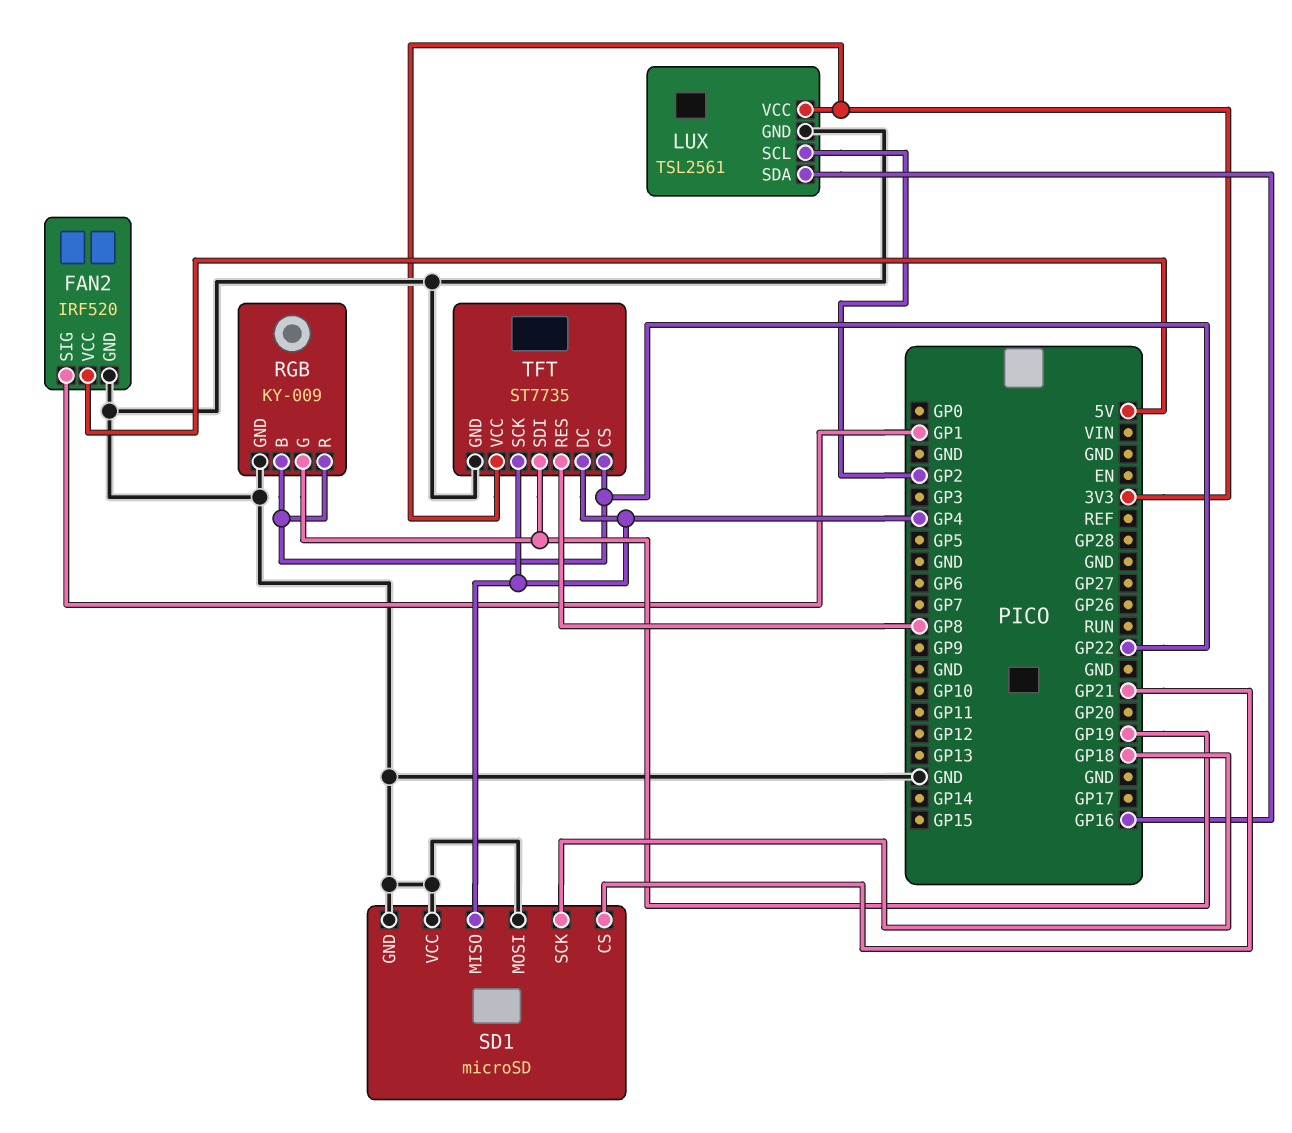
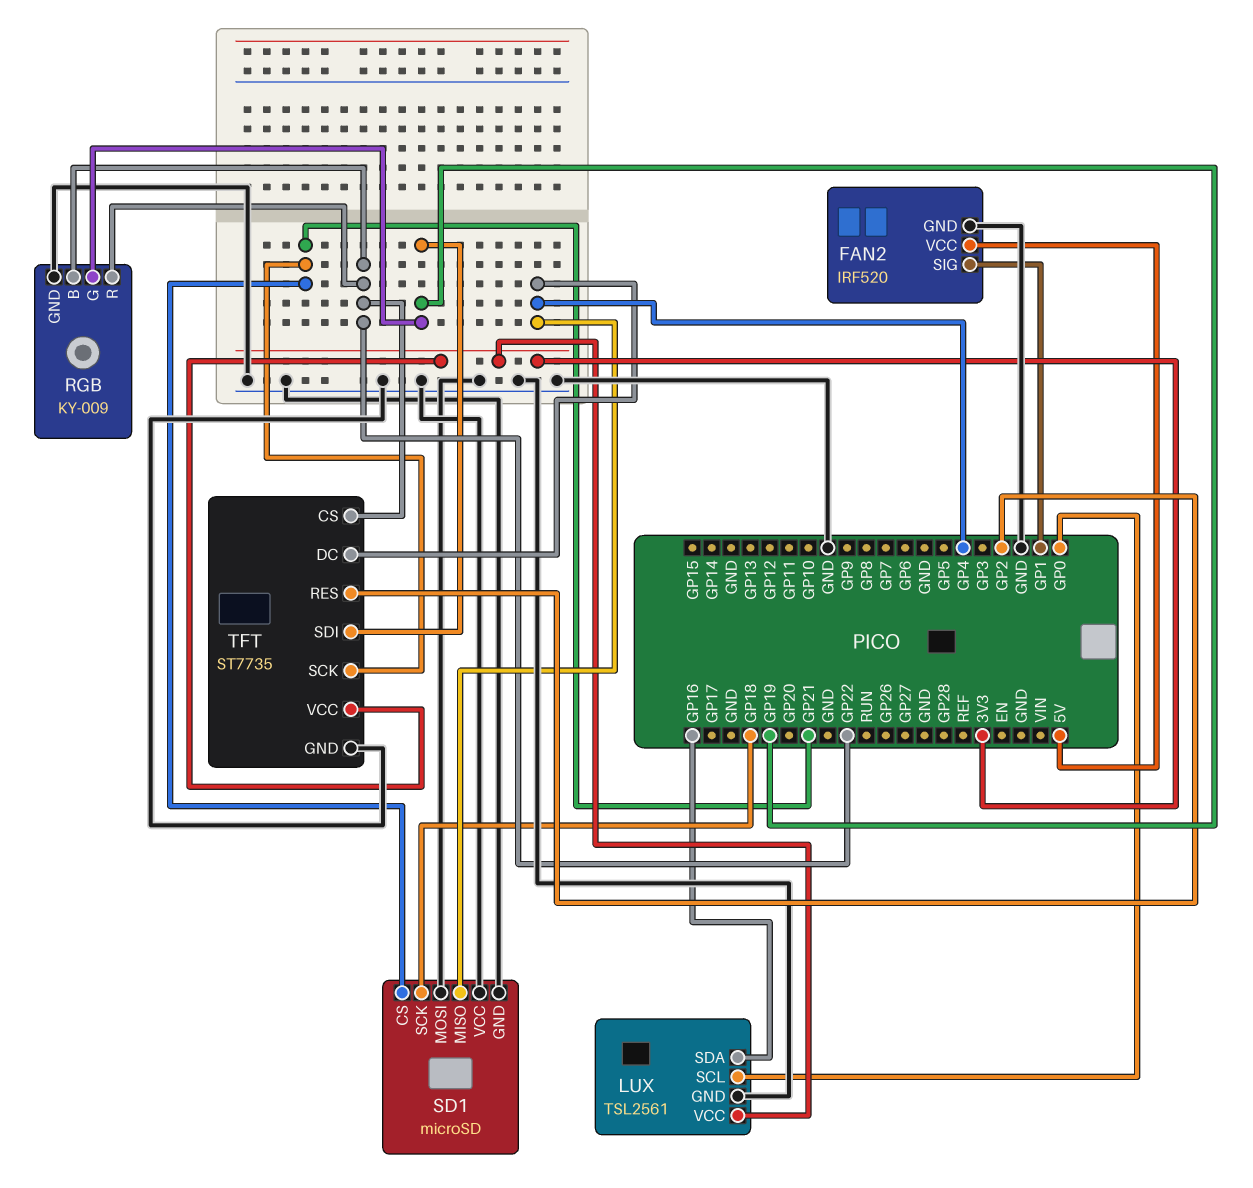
LUX pin SCL: GP2 -> GP0
TFT pin RES: GP8 -> GP2
TFT pin SCK: GP4 -> GP21

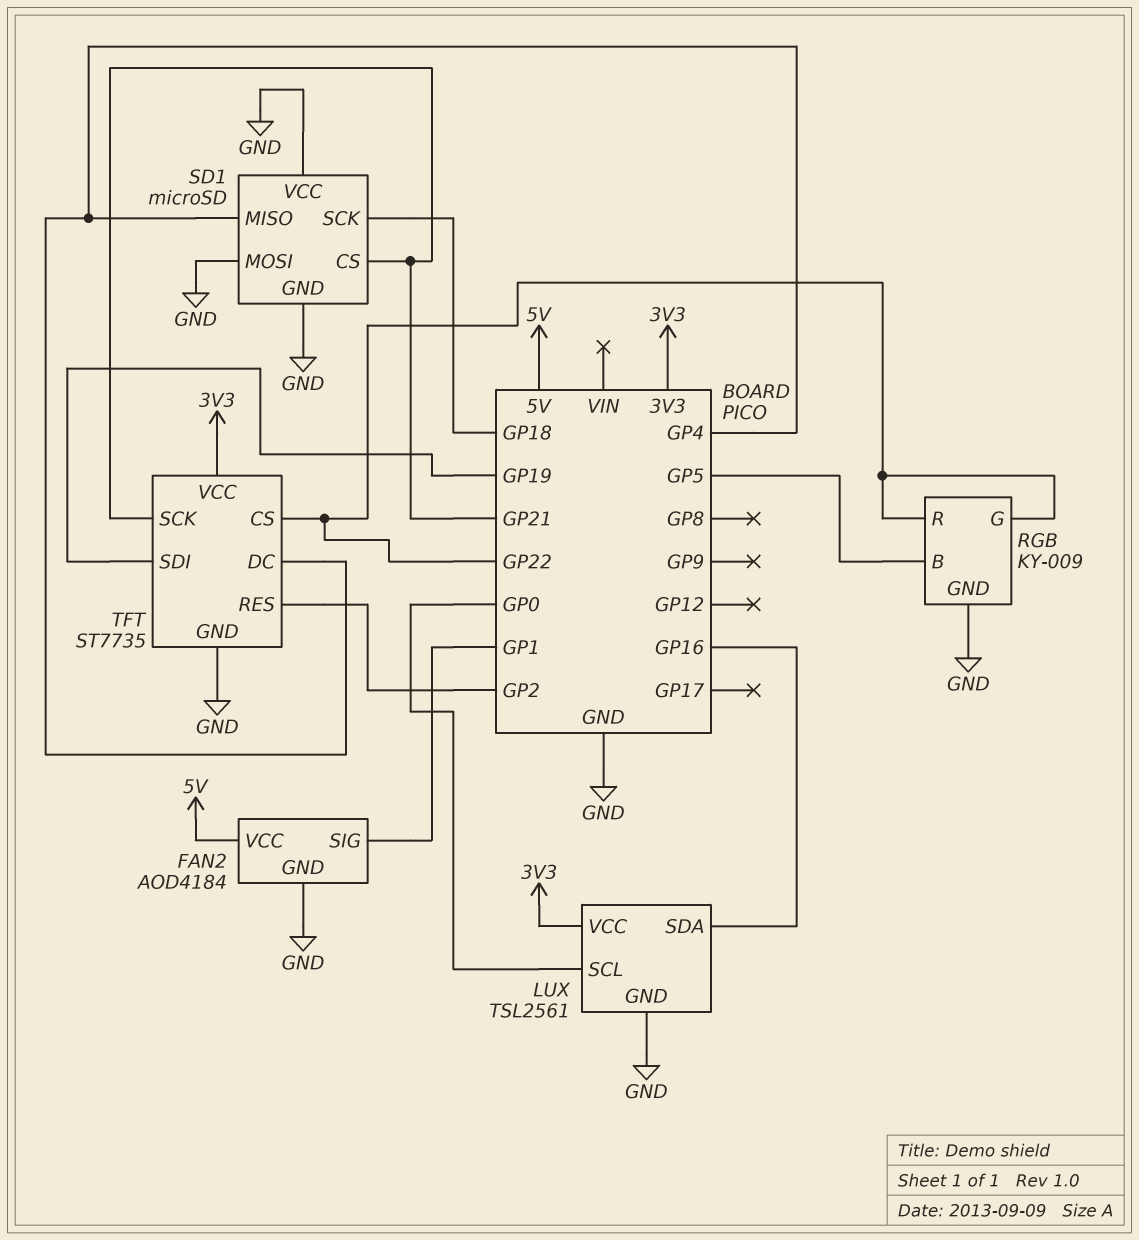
FAN2: IRF520 -> AOD4184
RGB pin B: GP22 -> GP5
RGB pin G: GP19 -> GP22

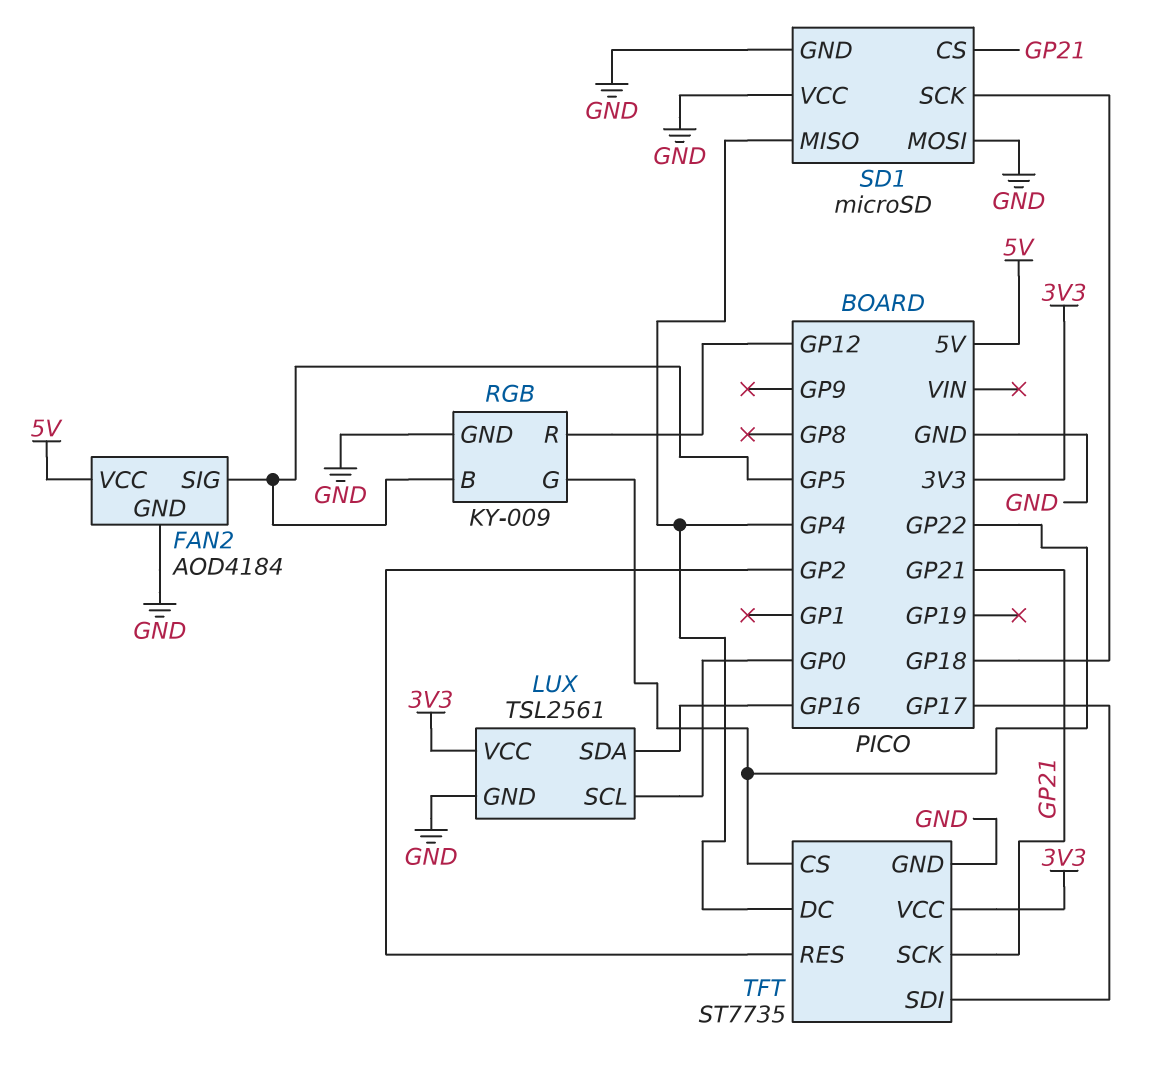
FAN2 pin SIG: GP1 -> GP5
RGB pin R: GP22 -> GP12
TFT pin SDI: GP19 -> GP17

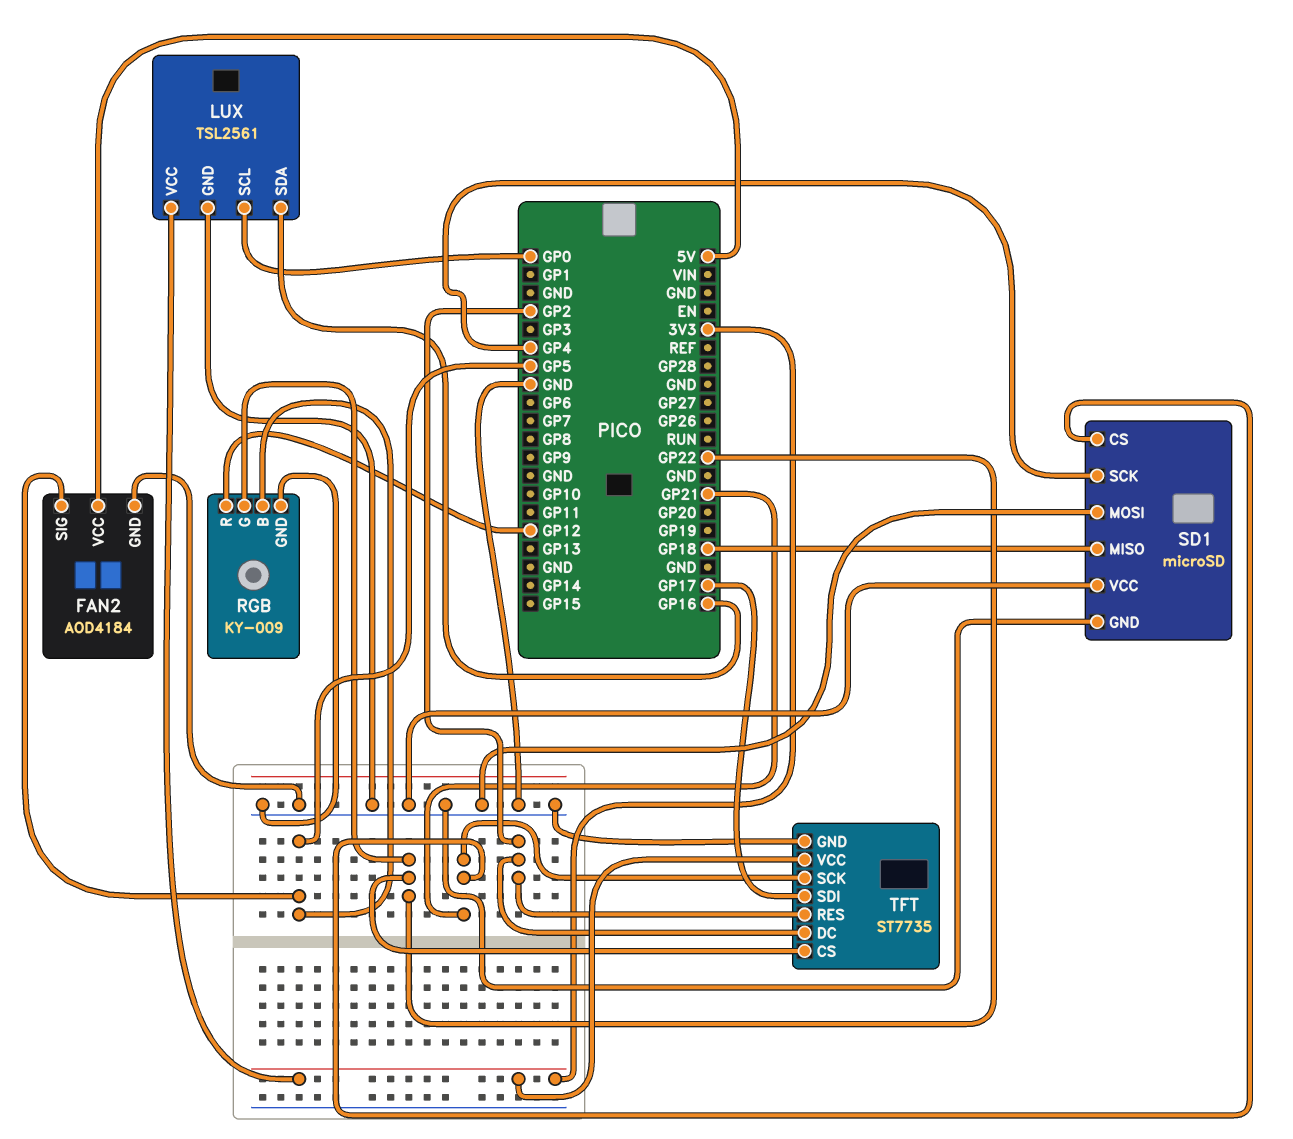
SD1 pin MISO: GP4 -> GP18
SD1 pin SCK: GP18 -> GP4
TFT pin DC: GP4 -> GP2

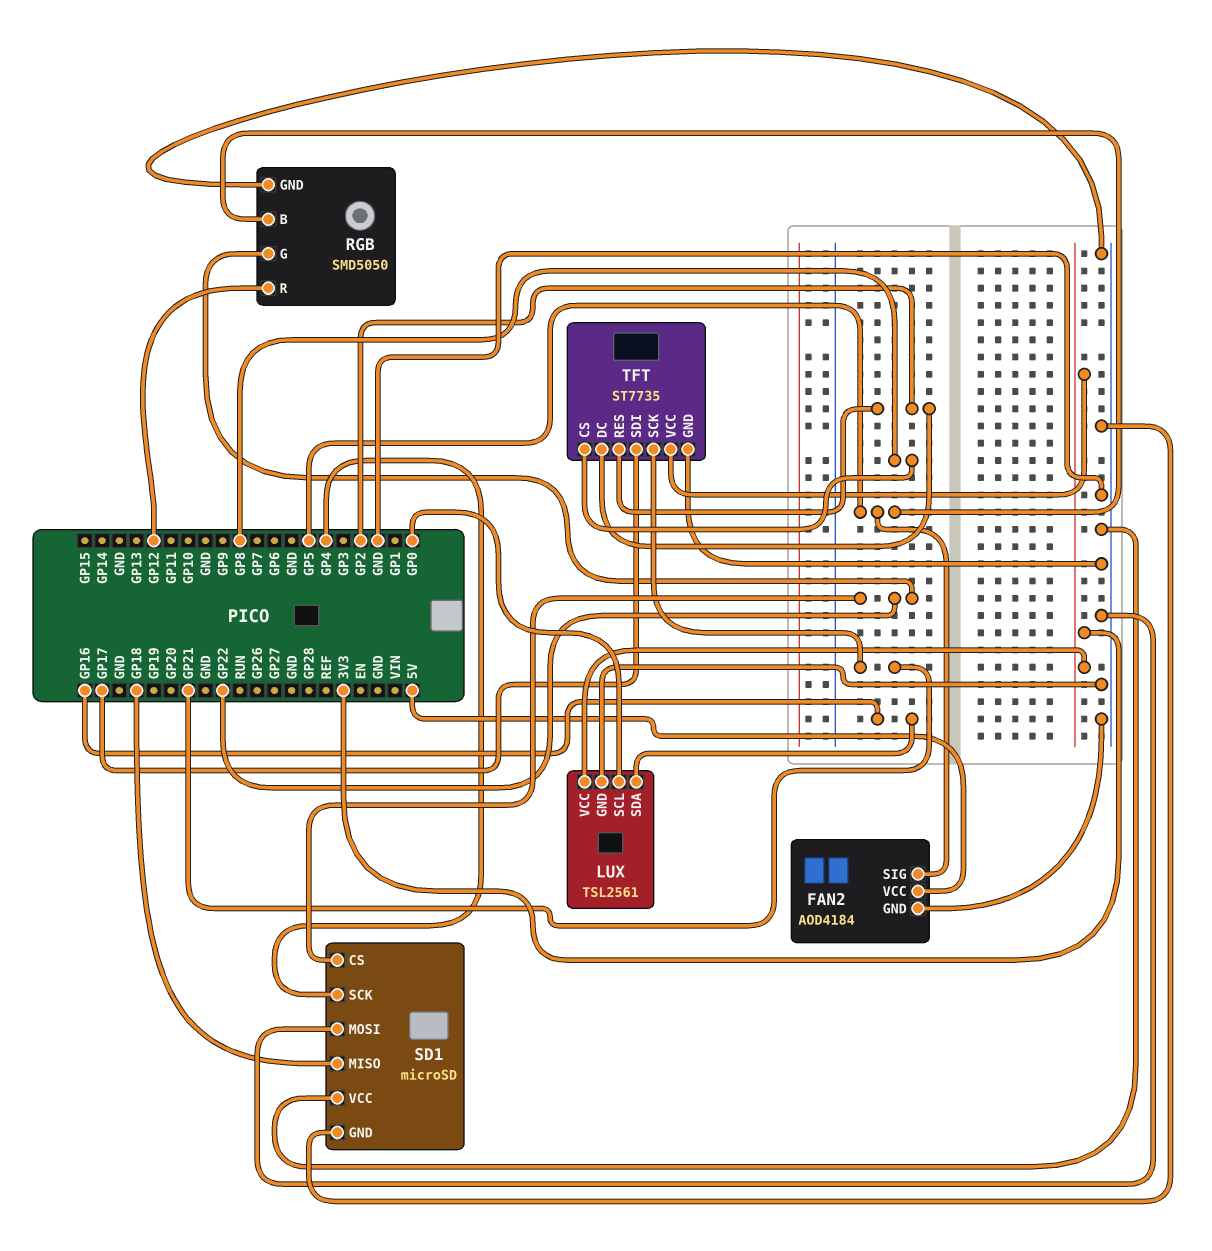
RGB: KY-009 -> SMD5050
SD1 pin CS: GP21 -> GP22
TFT pin CS: GP22 -> GP8

